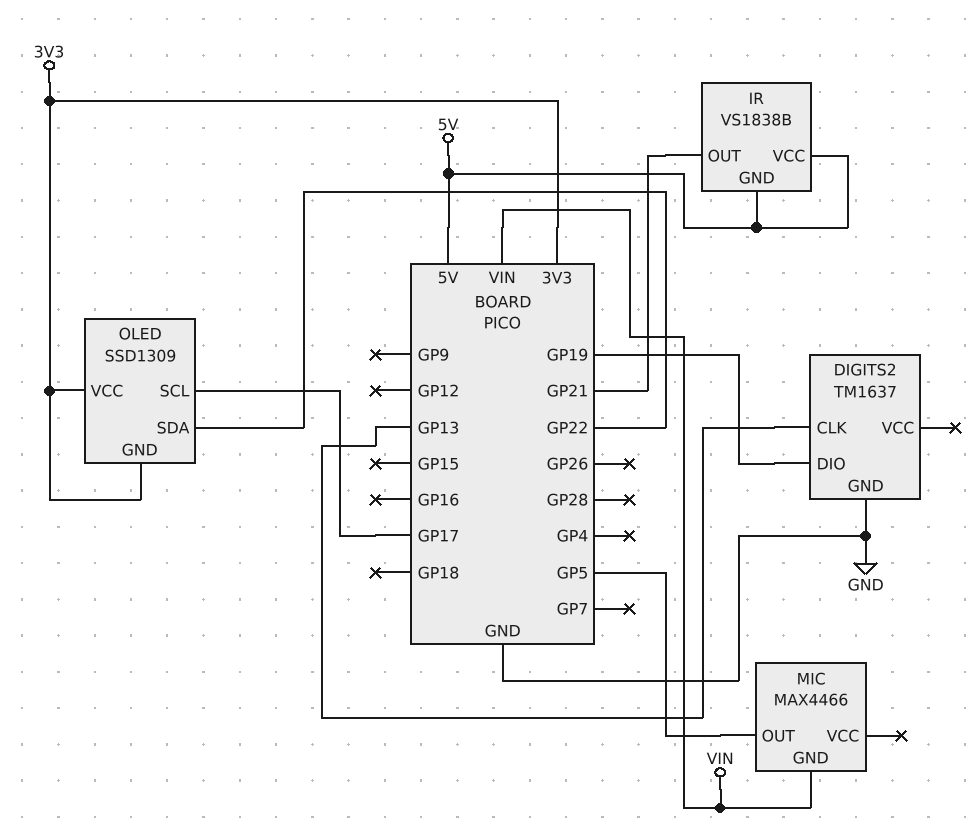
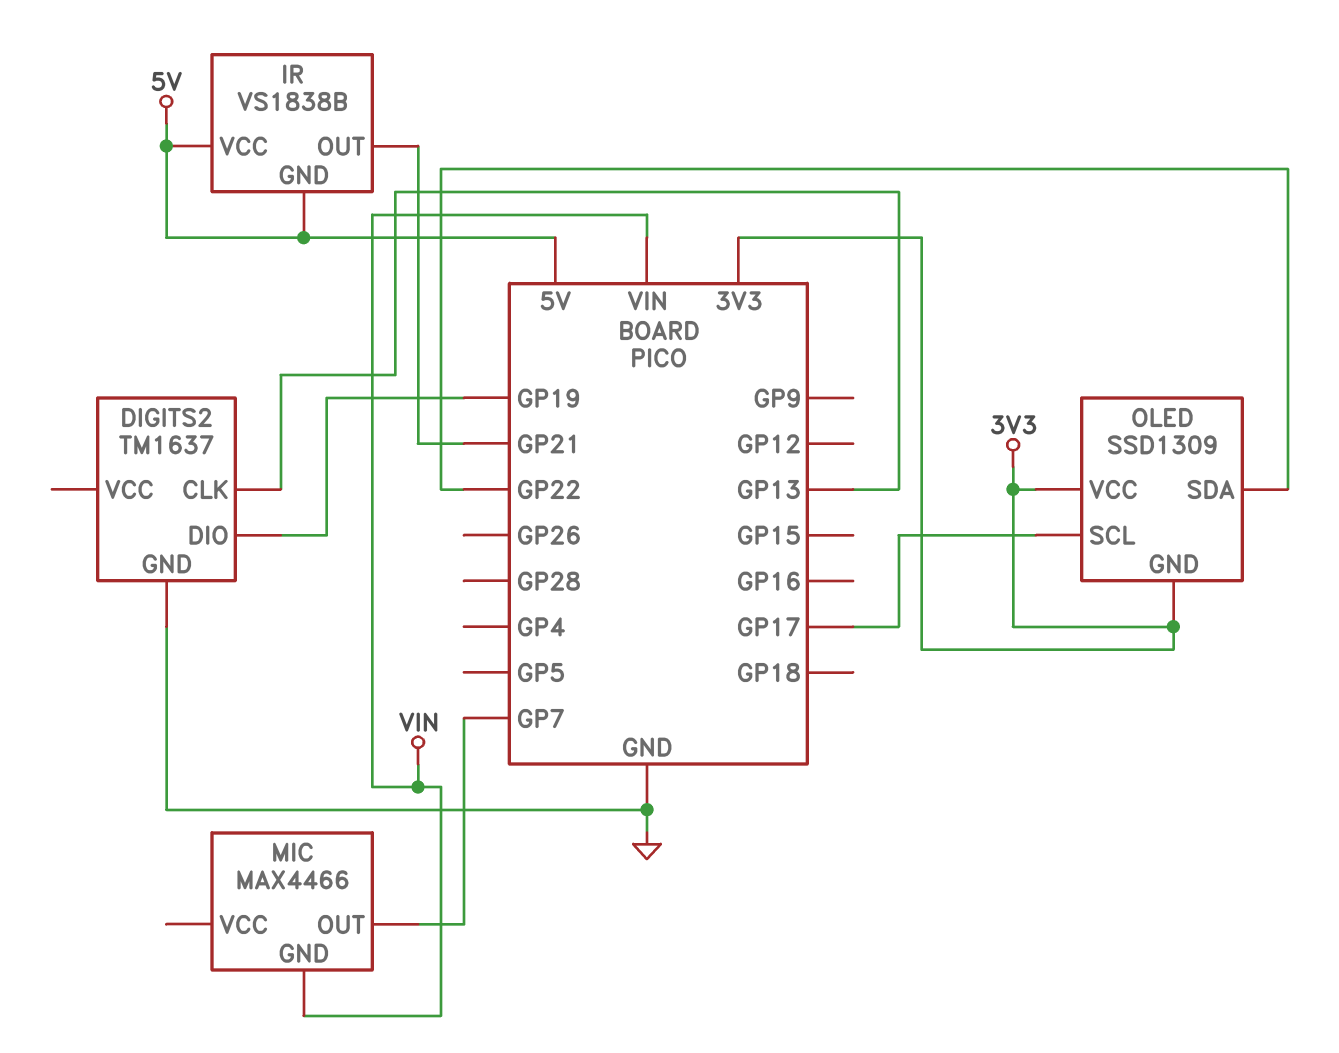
MIC pin OUT: GP5 -> GP7

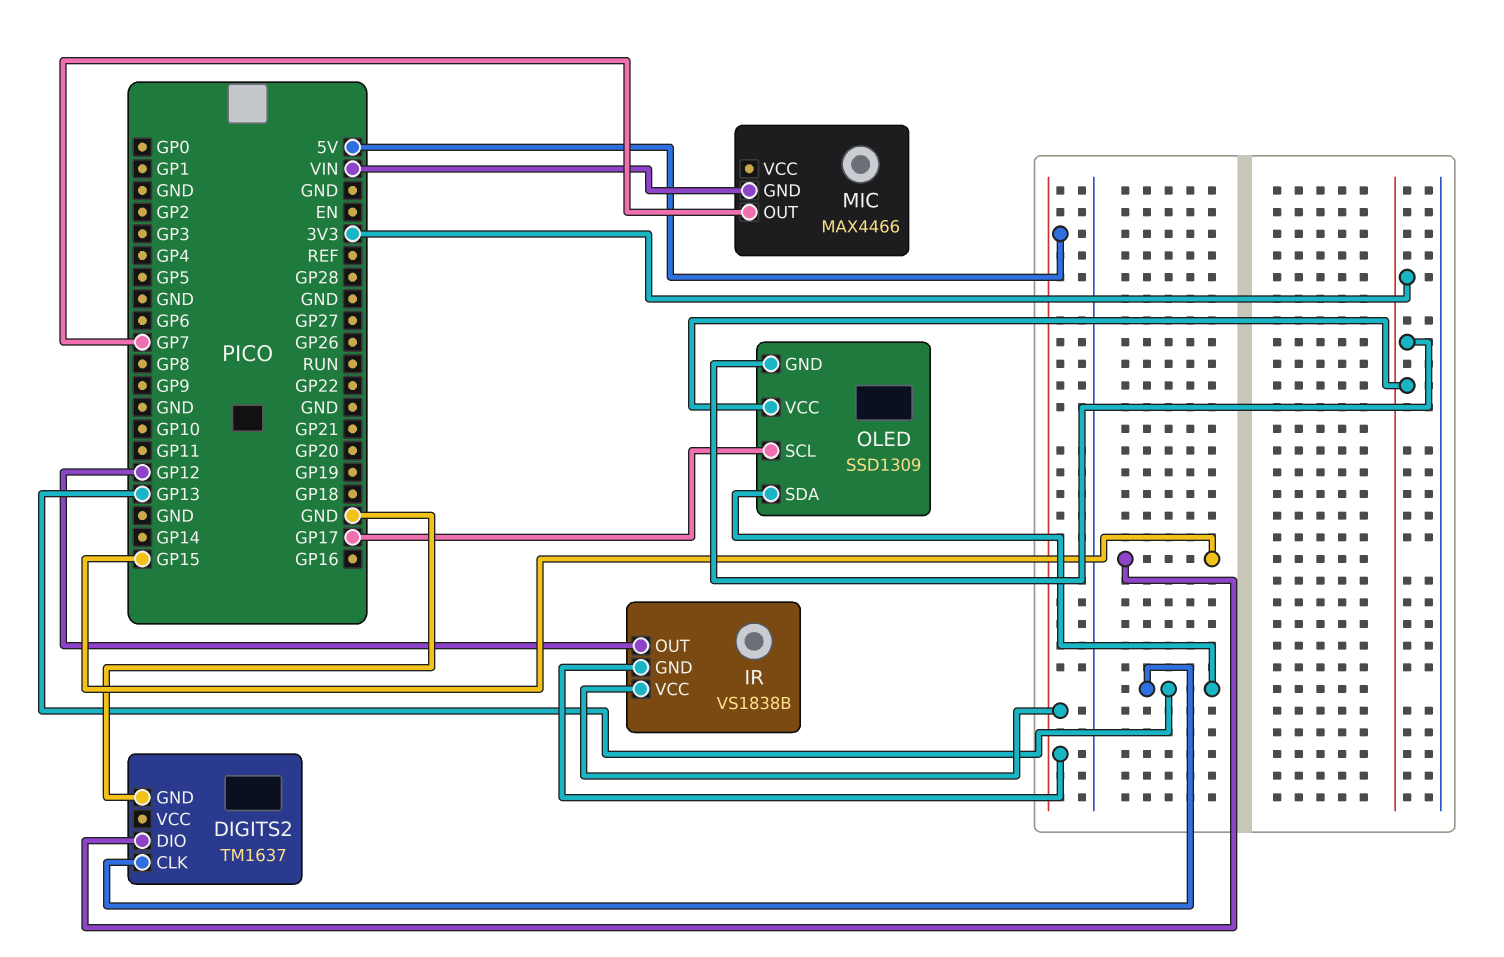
DIGITS2 pin DIO: GP19 -> GP15
IR pin OUT: GP21 -> GP12
OLED pin SDA: GP22 -> GP13

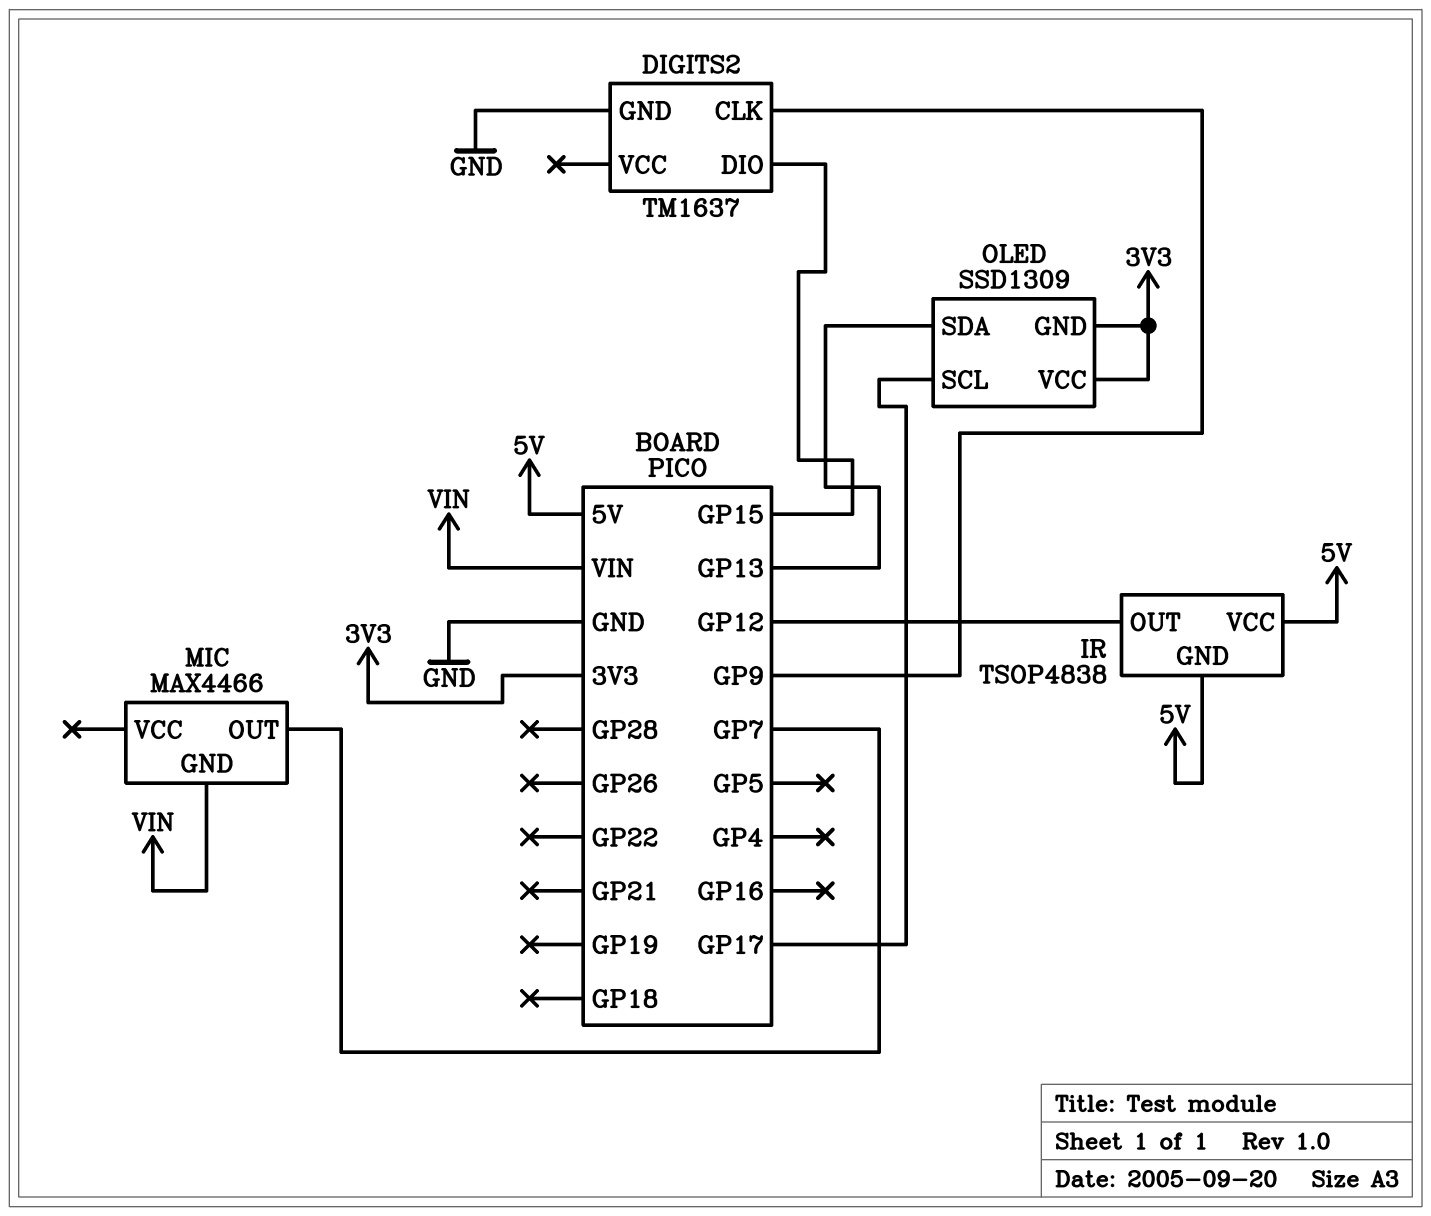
DIGITS2 pin CLK: GP13 -> GP9
IR: VS1838B -> TSOP4838

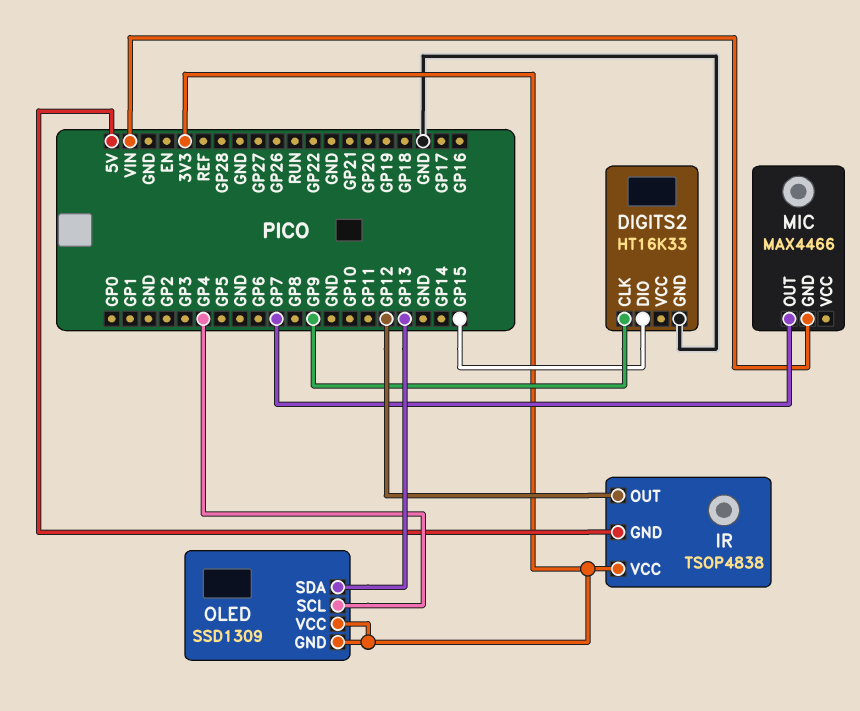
DIGITS2: TM1637 -> HT16K33
IR pin VCC: 5V -> 3V3
OLED pin SCL: GP17 -> GP4

